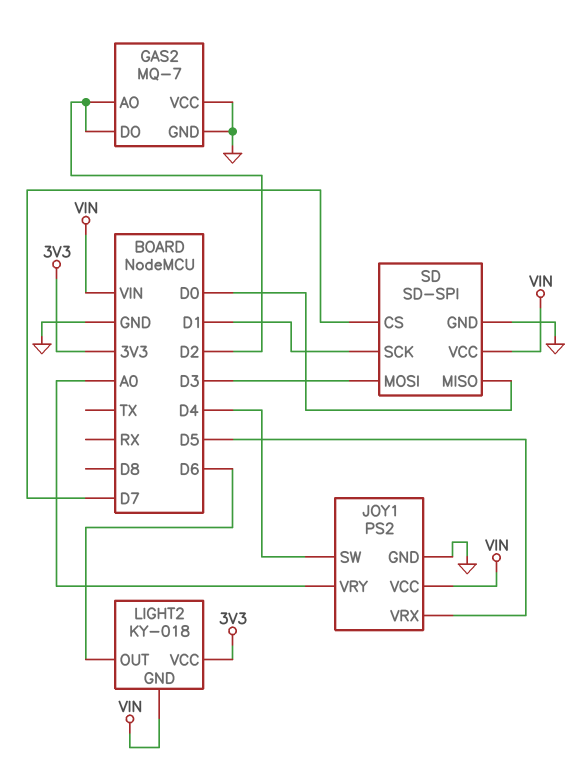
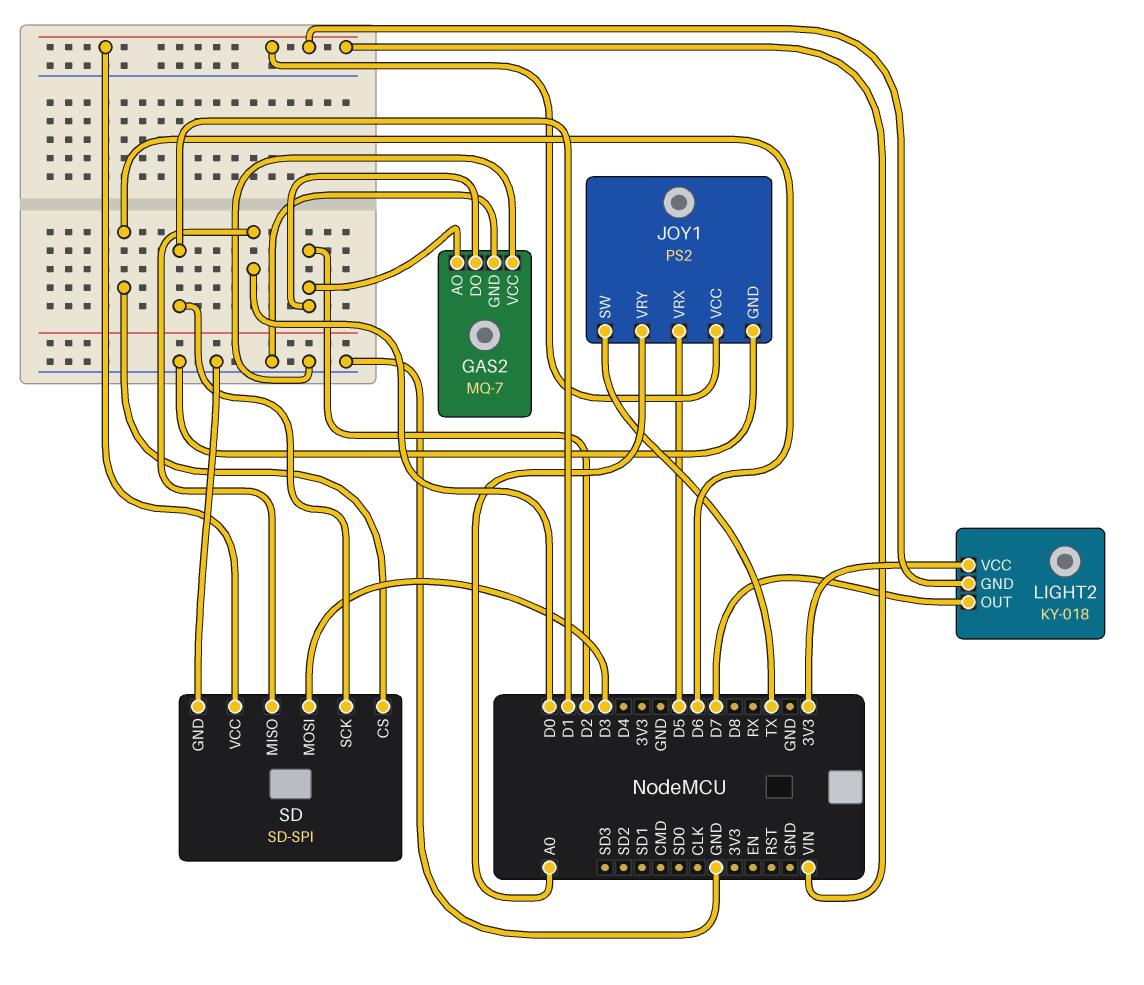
JOY1 pin SW: D4 -> TX
LIGHT2 pin OUT: D6 -> D7
SD pin CS: D7 -> D6

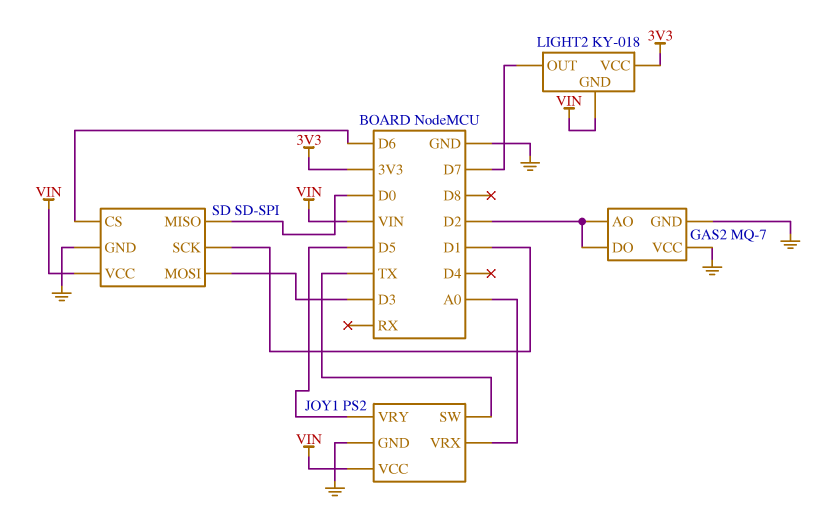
JOY1 pin VRX: D5 -> A0
JOY1 pin VRY: A0 -> D5

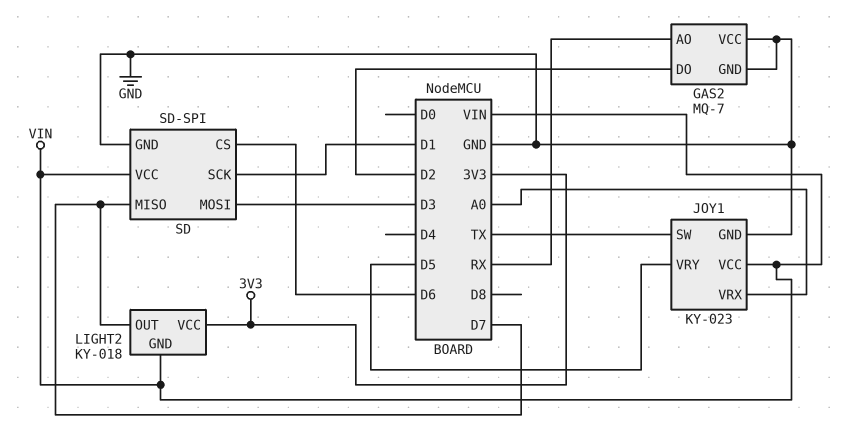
GAS2 pin AO: D2 -> RX
JOY1: PS2 -> KY-023
SD pin MISO: D0 -> D7

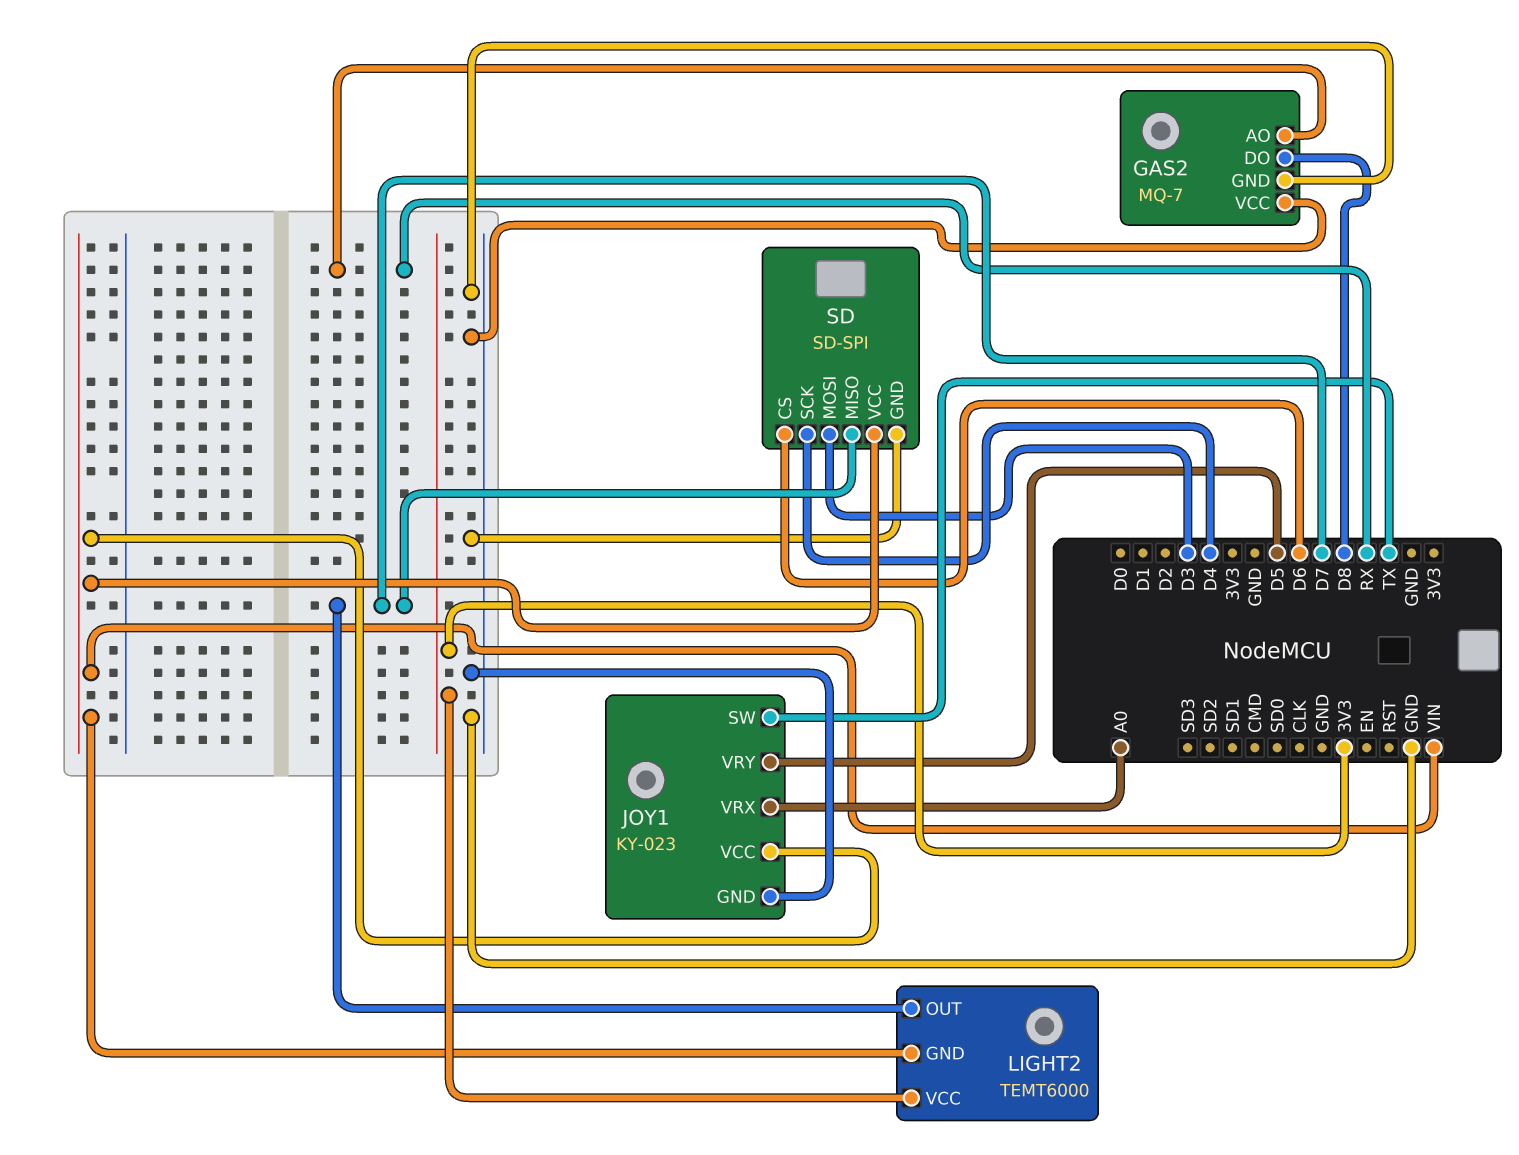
GAS2 pin DO: D2 -> D8
LIGHT2: KY-018 -> TEMT6000
SD pin SCK: D1 -> D4

